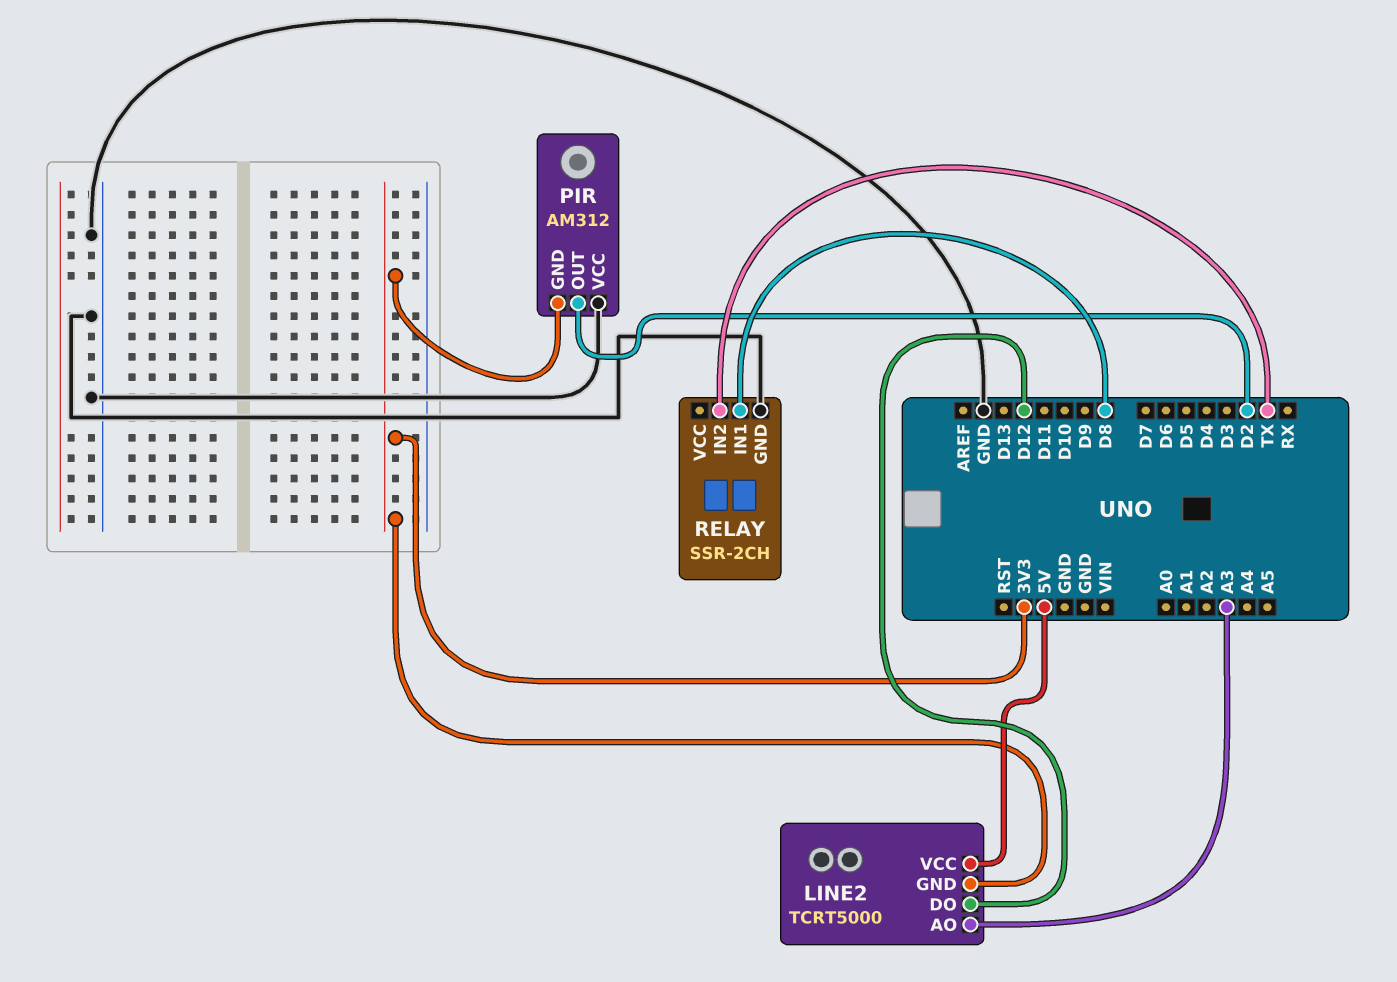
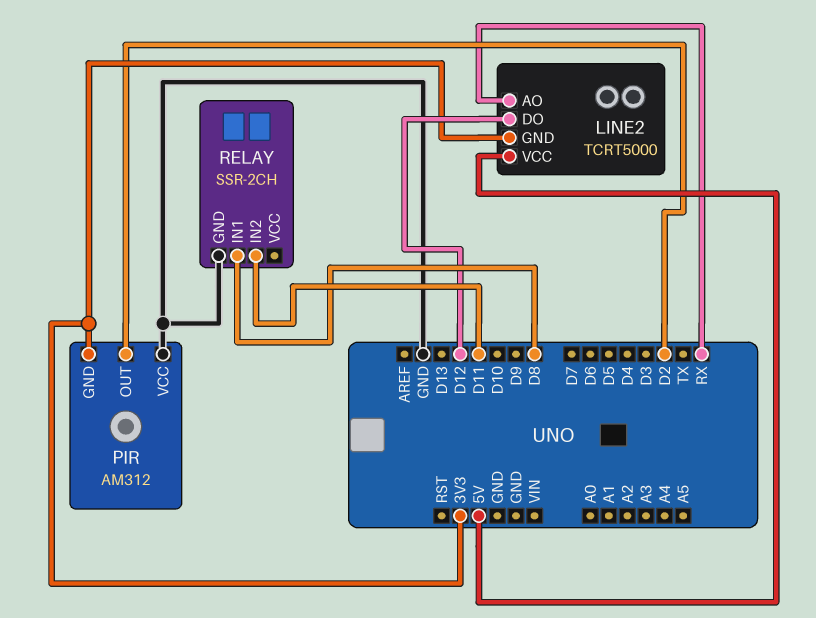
LINE2 pin AO: A3 -> RX
RELAY pin IN2: TX -> D11

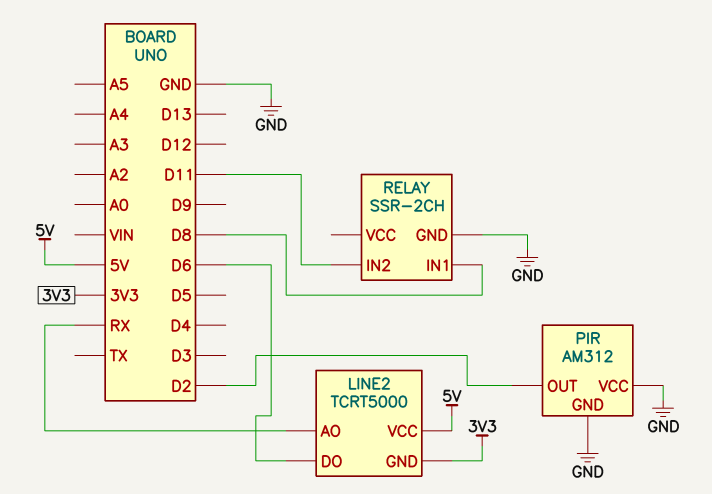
LINE2 pin DO: D12 -> D6
PIR pin GND: 3V3 -> GND

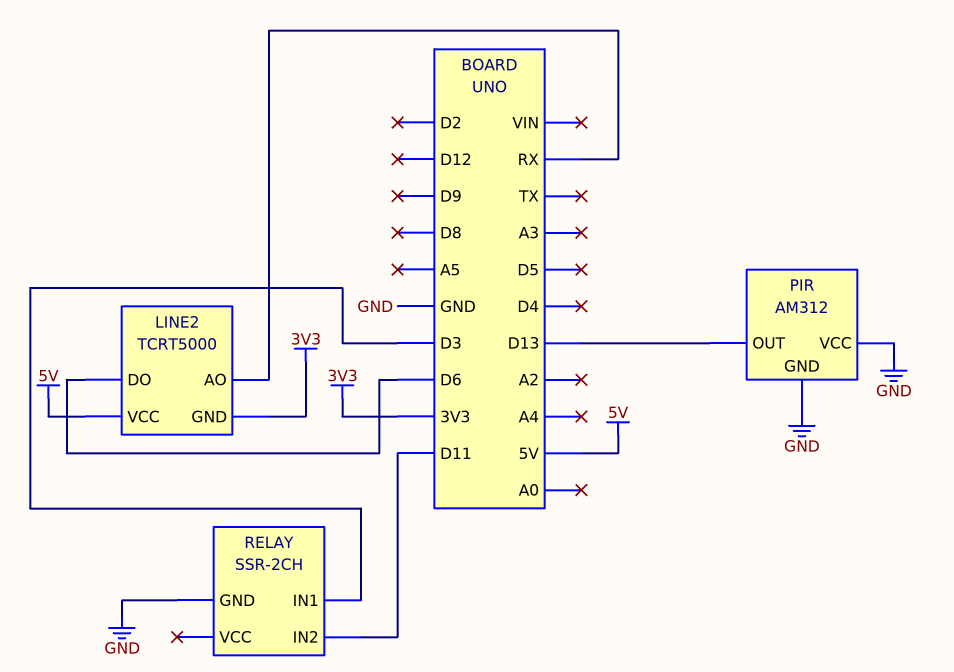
PIR pin OUT: D2 -> D13
RELAY pin IN1: D8 -> D3

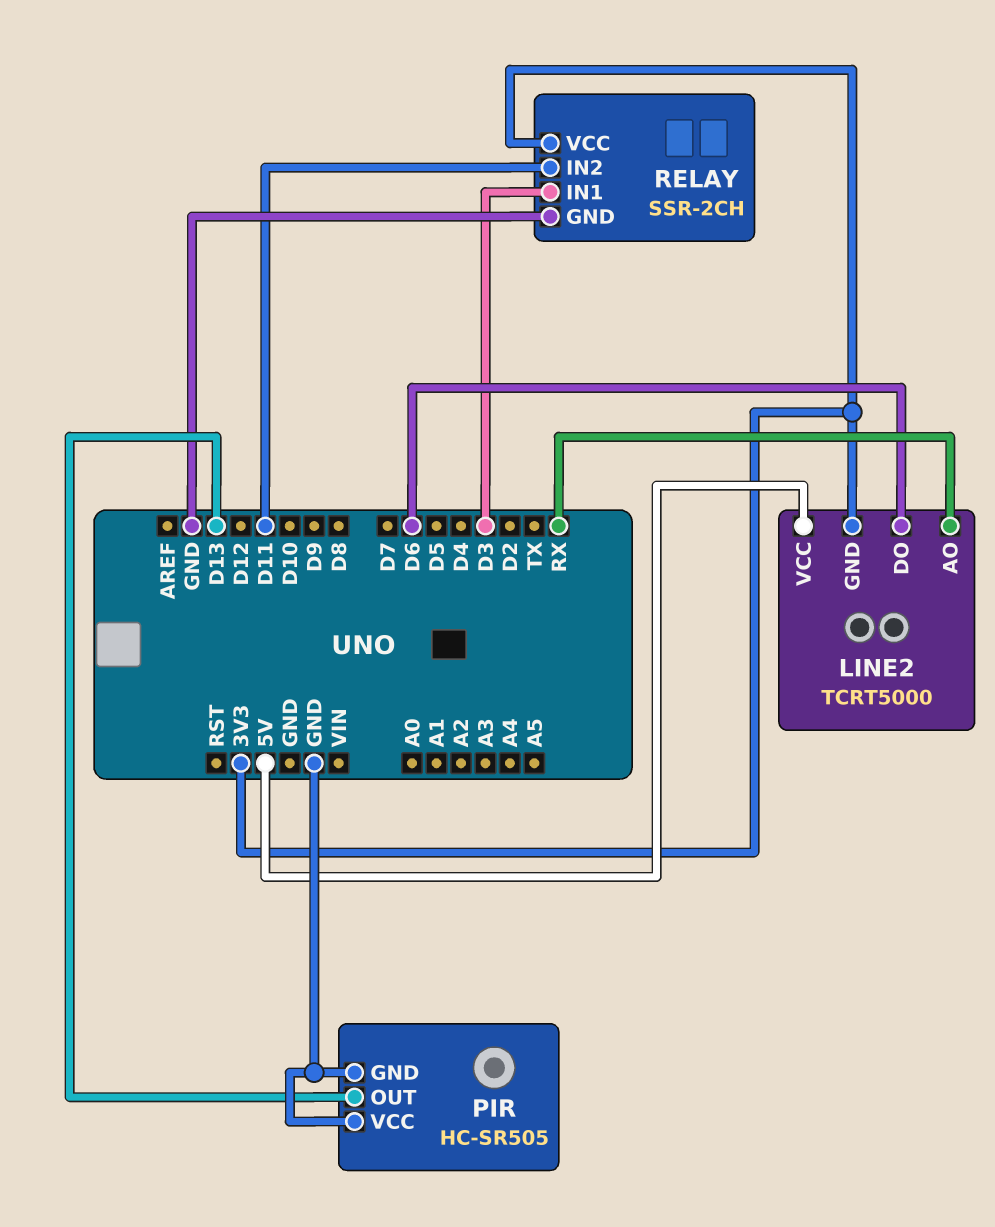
PIR: AM312 -> HC-SR505
RELAY pin VCC: none -> 3V3

